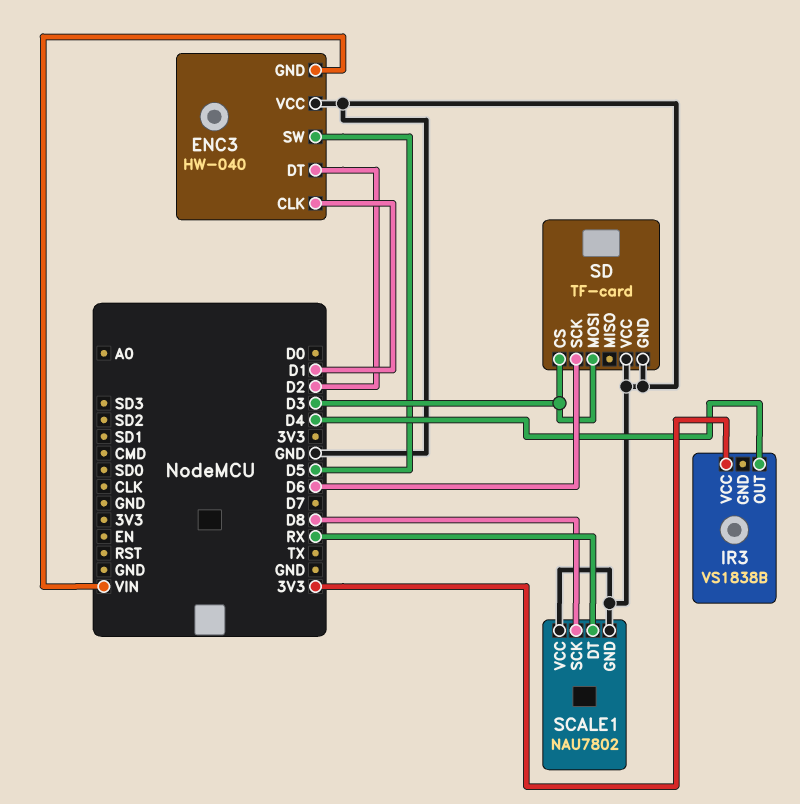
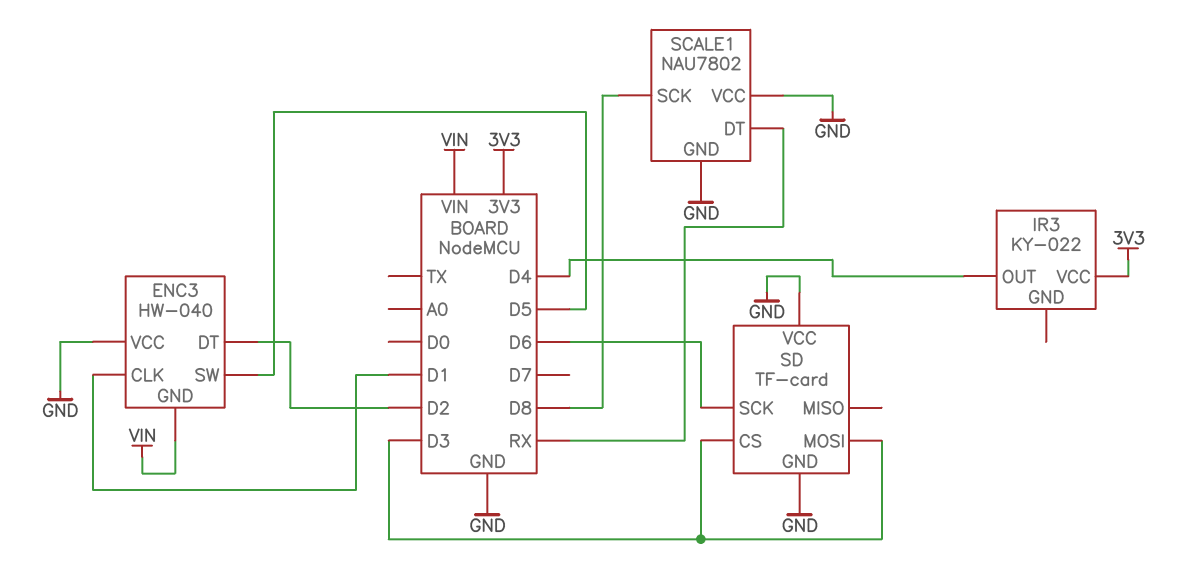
IR3: VS1838B -> KY-022

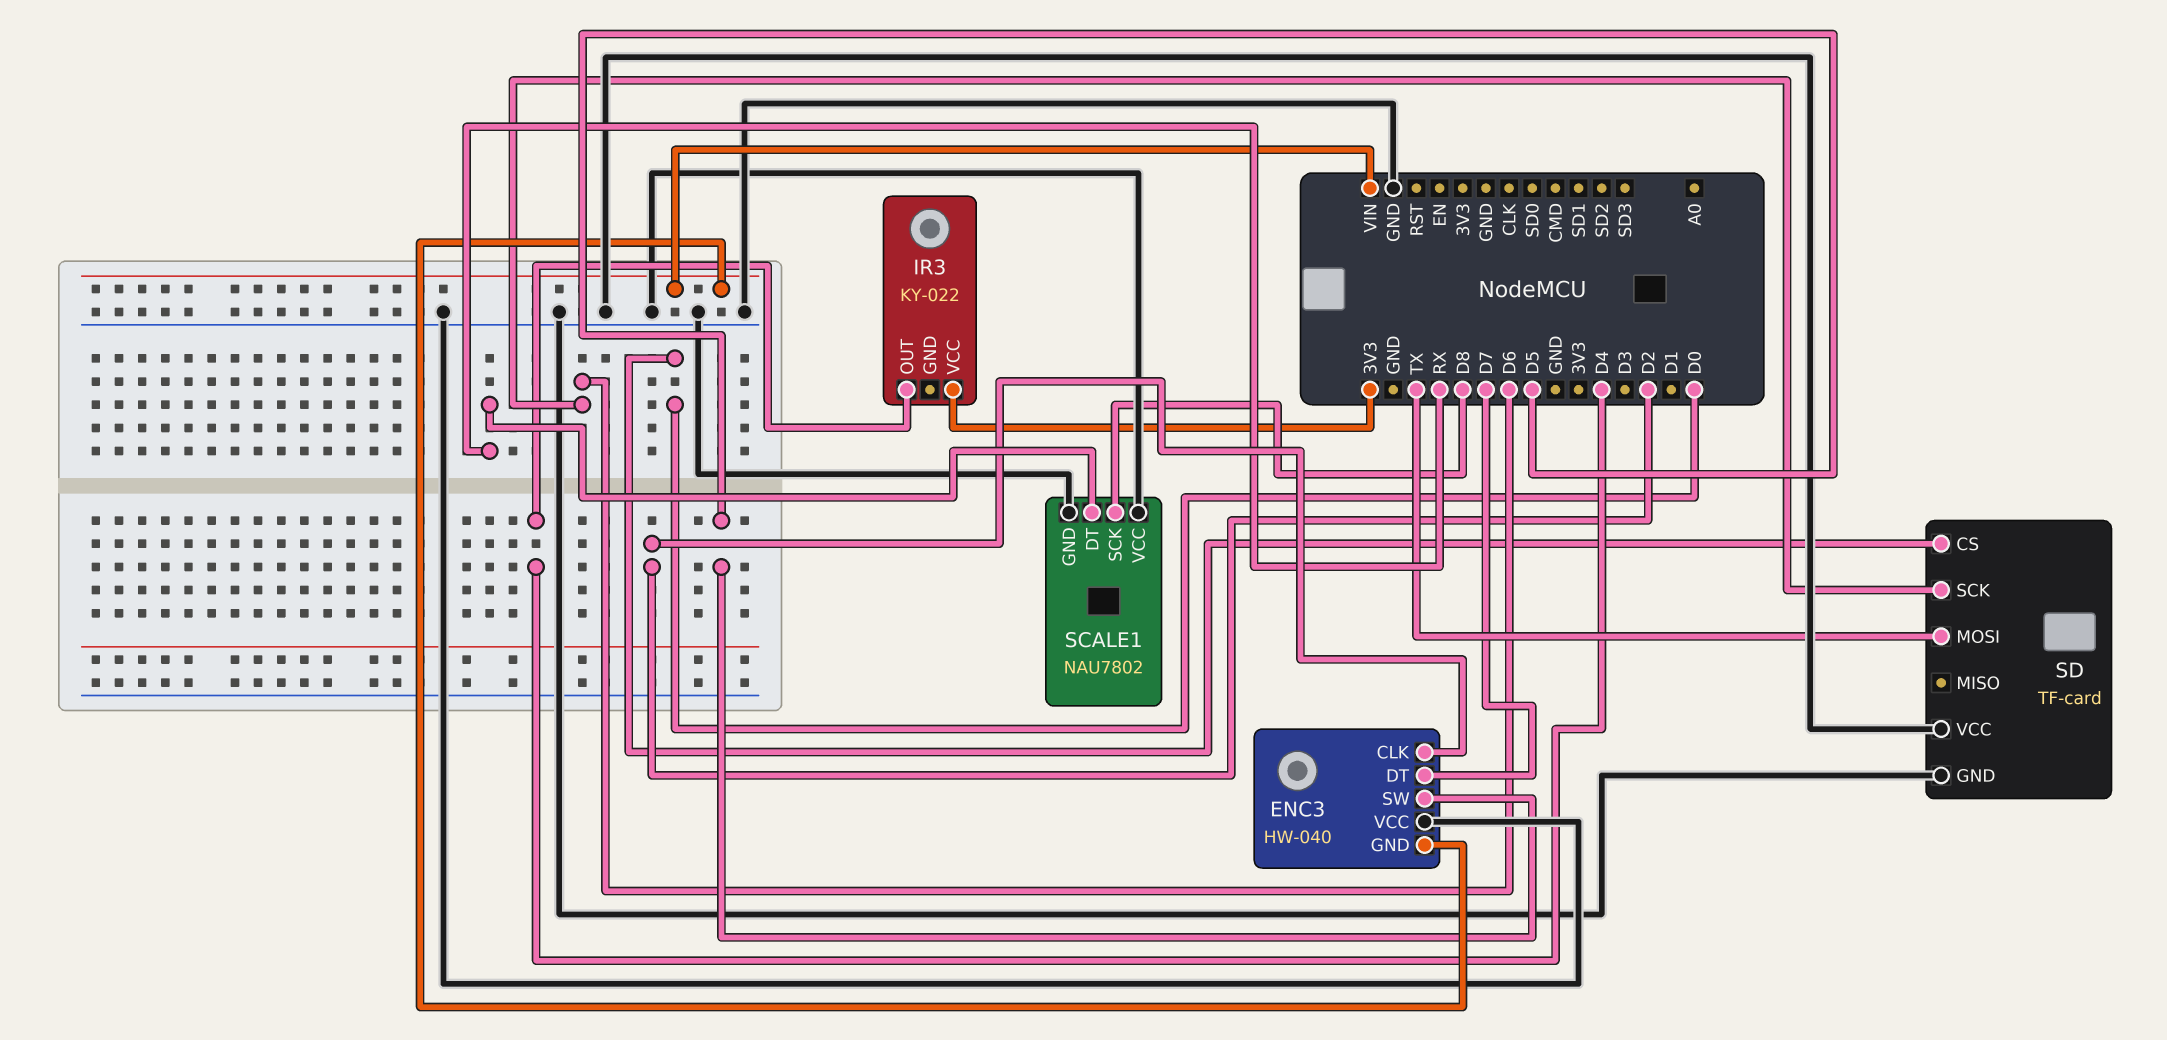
ENC3 pin CLK: D1 -> D2
ENC3 pin DT: D2 -> D7
SD pin CS: D3 -> D0
SD pin MOSI: D3 -> TX

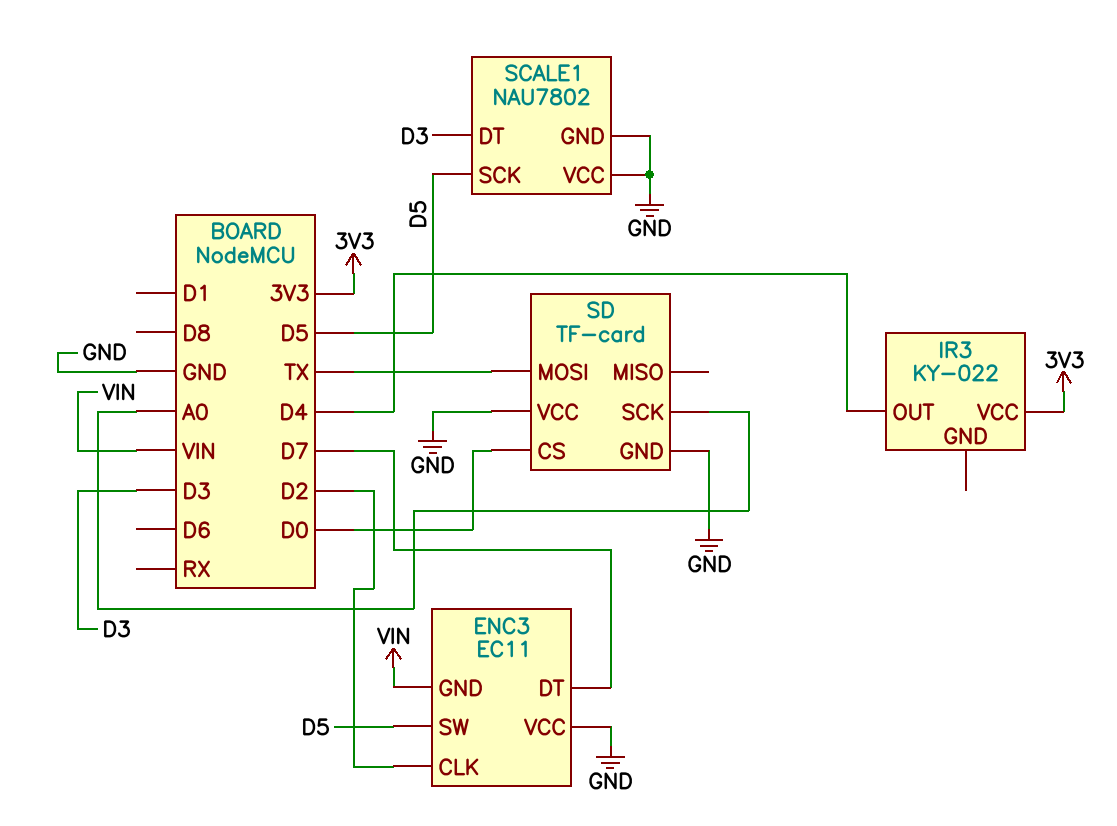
ENC3: HW-040 -> EC11
SCALE1 pin DT: RX -> D3
SCALE1 pin SCK: D8 -> D5
SD pin SCK: D6 -> A0

